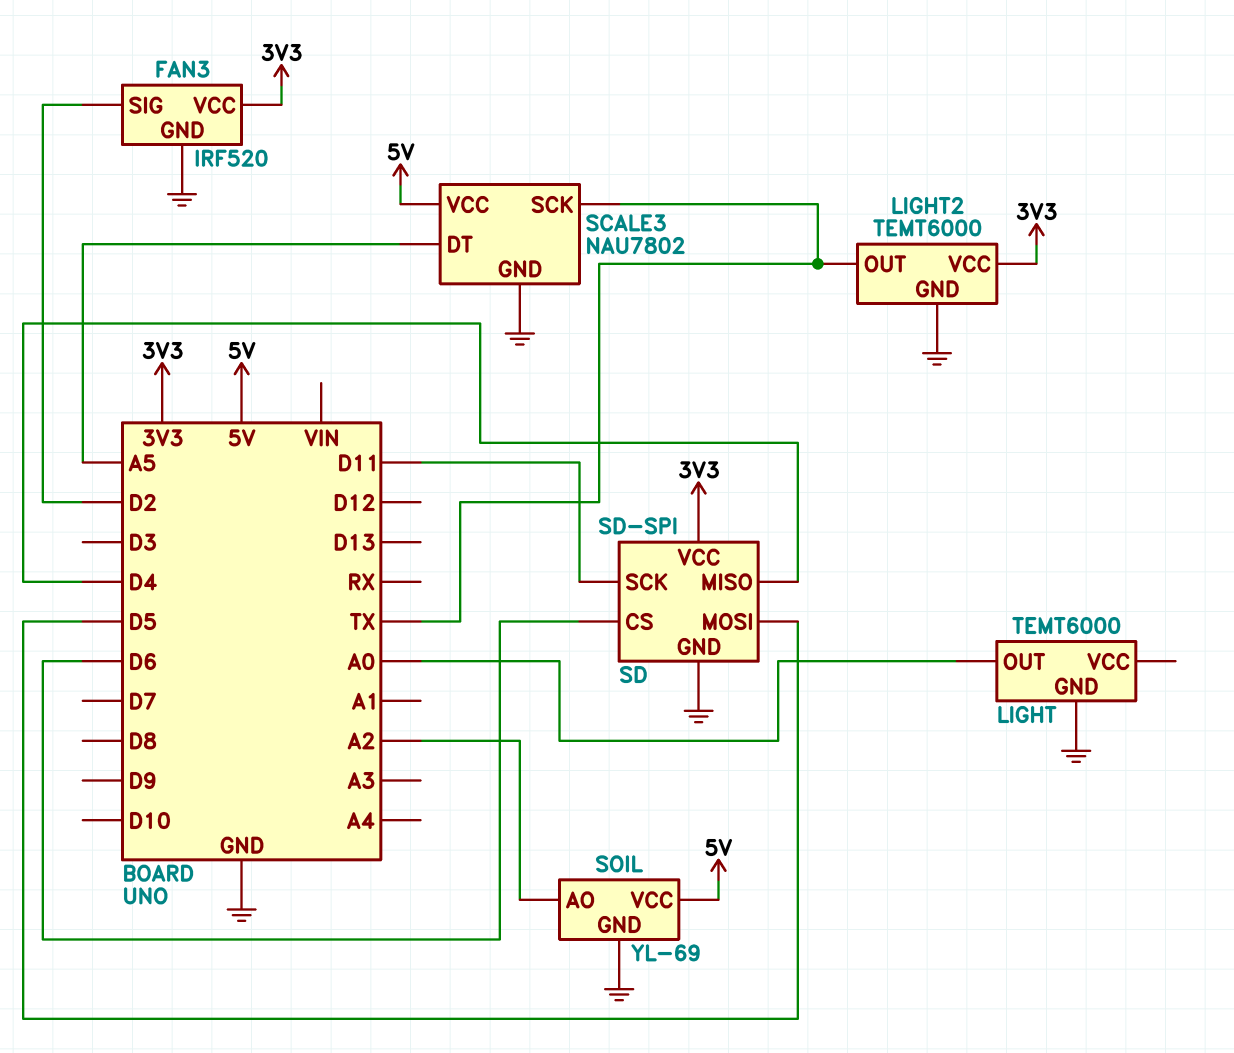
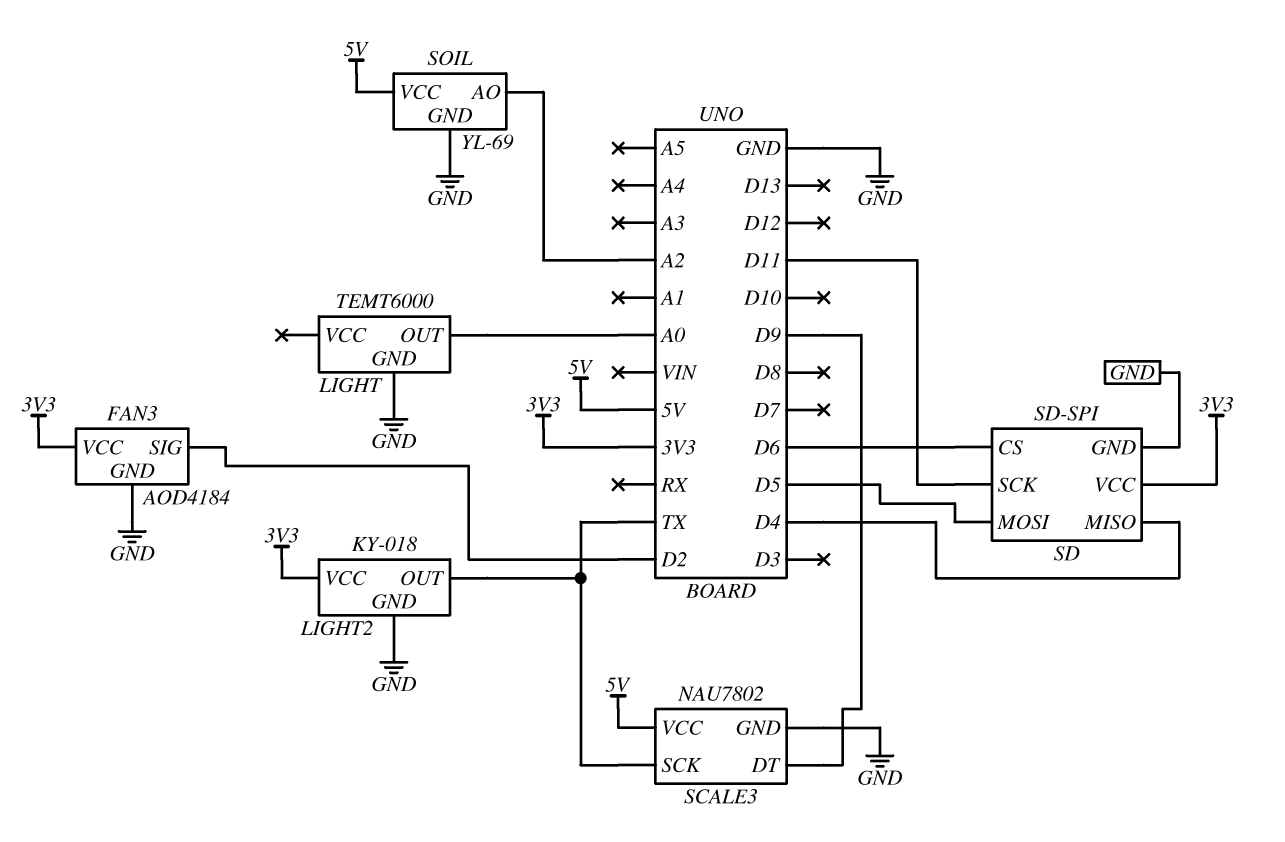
FAN3: IRF520 -> AOD4184
LIGHT2: TEMT6000 -> KY-018
SCALE3 pin DT: A5 -> D9

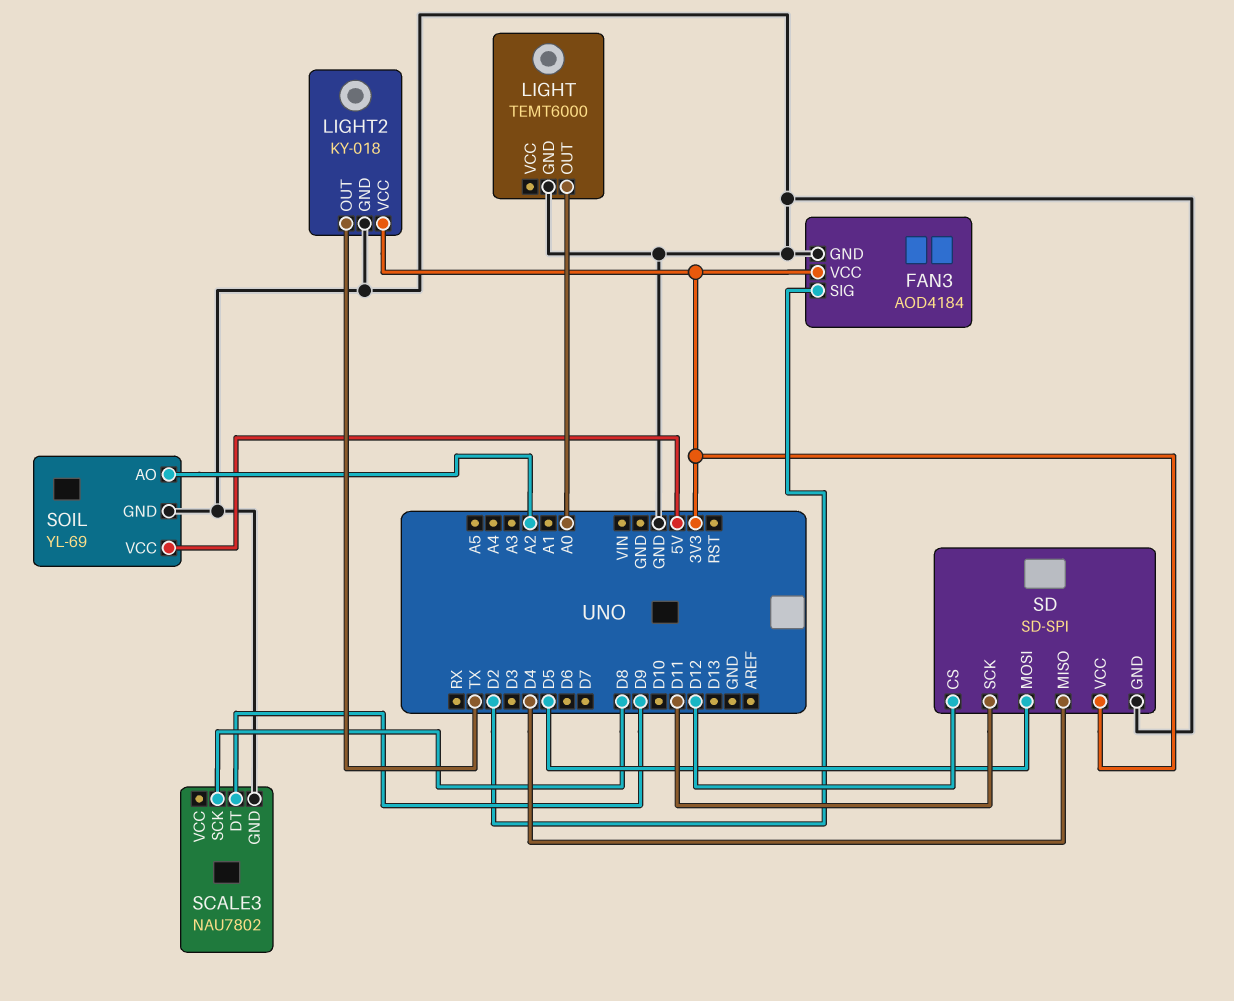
SCALE3 pin SCK: TX -> D8
SCALE3 pin VCC: 5V -> none
SD pin CS: D6 -> D12

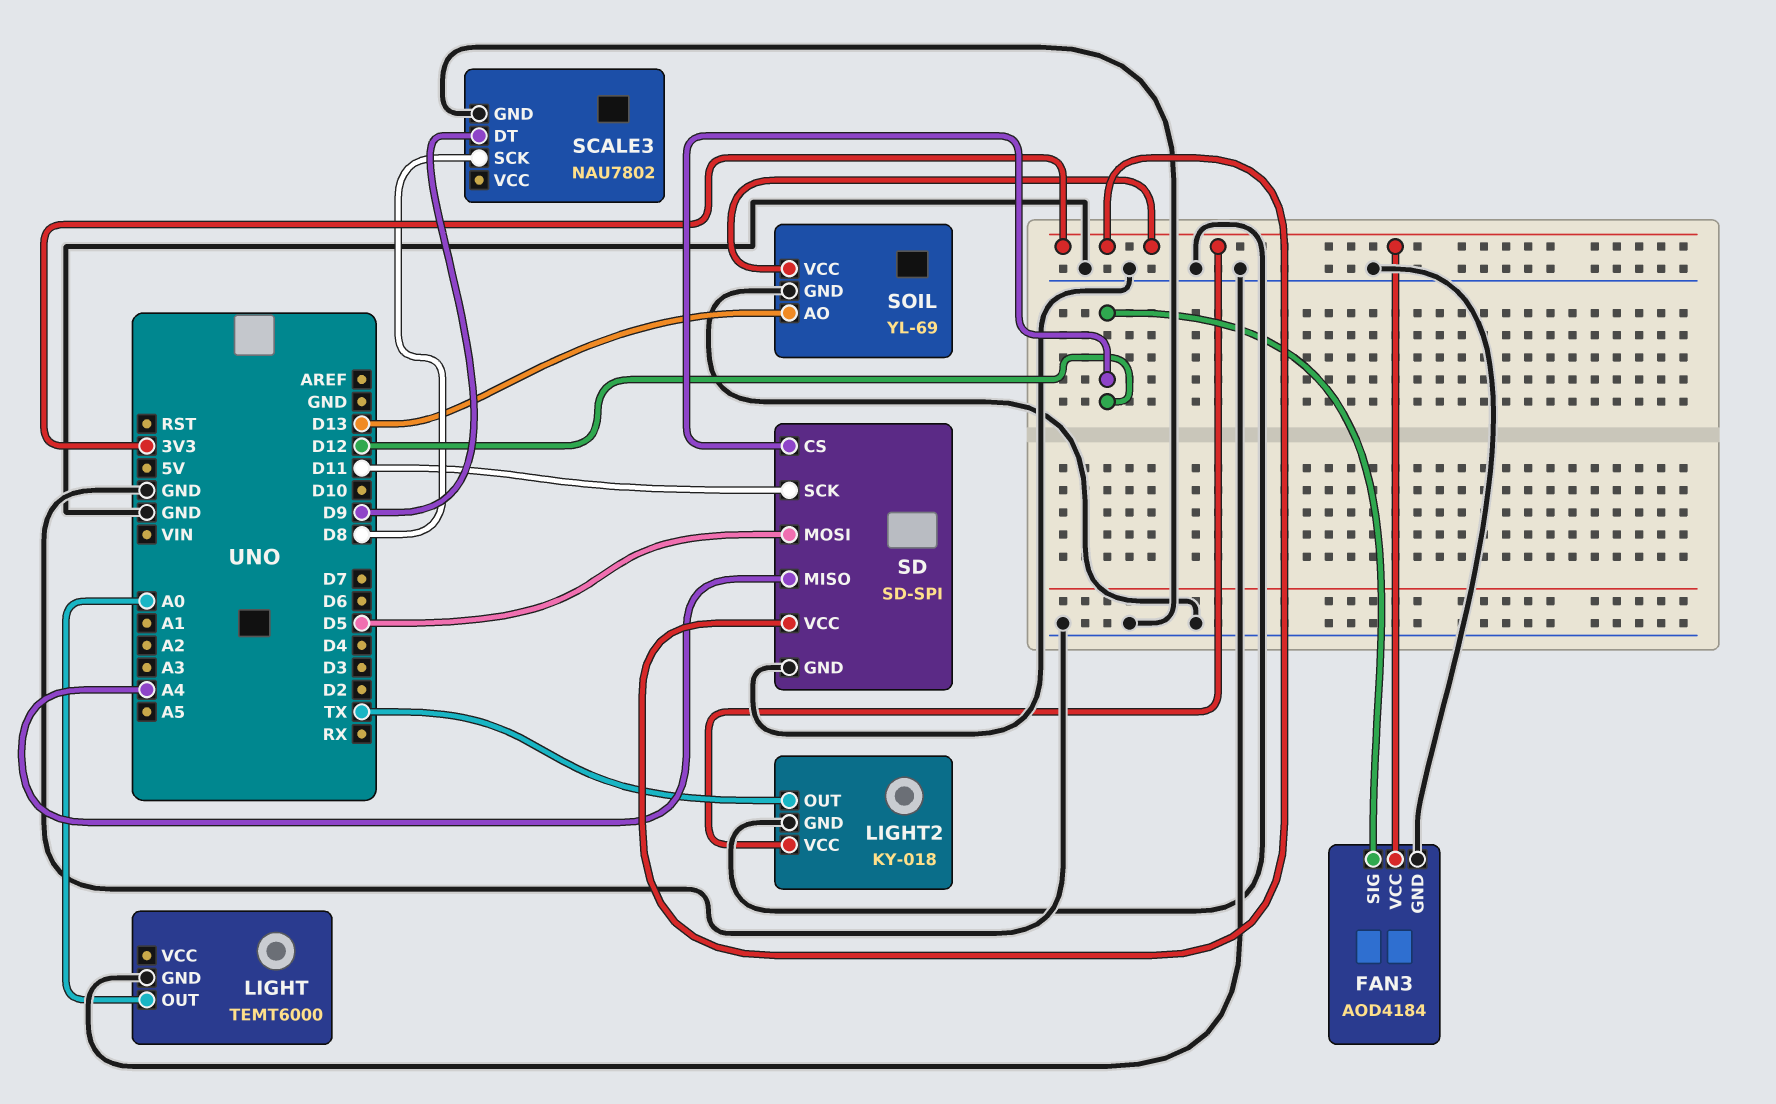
FAN3 pin SIG: D2 -> D12
SD pin MISO: D4 -> A4
SOIL pin AO: A2 -> D13
SOIL pin VCC: 5V -> 3V3

